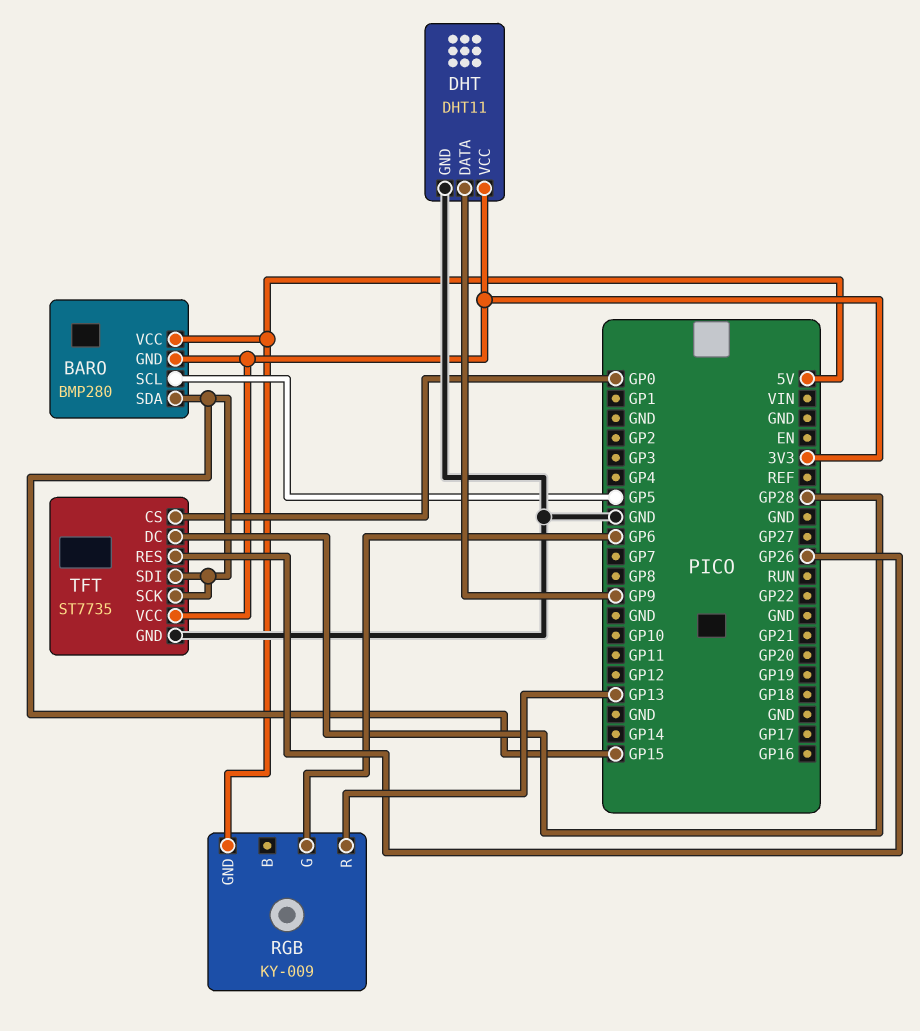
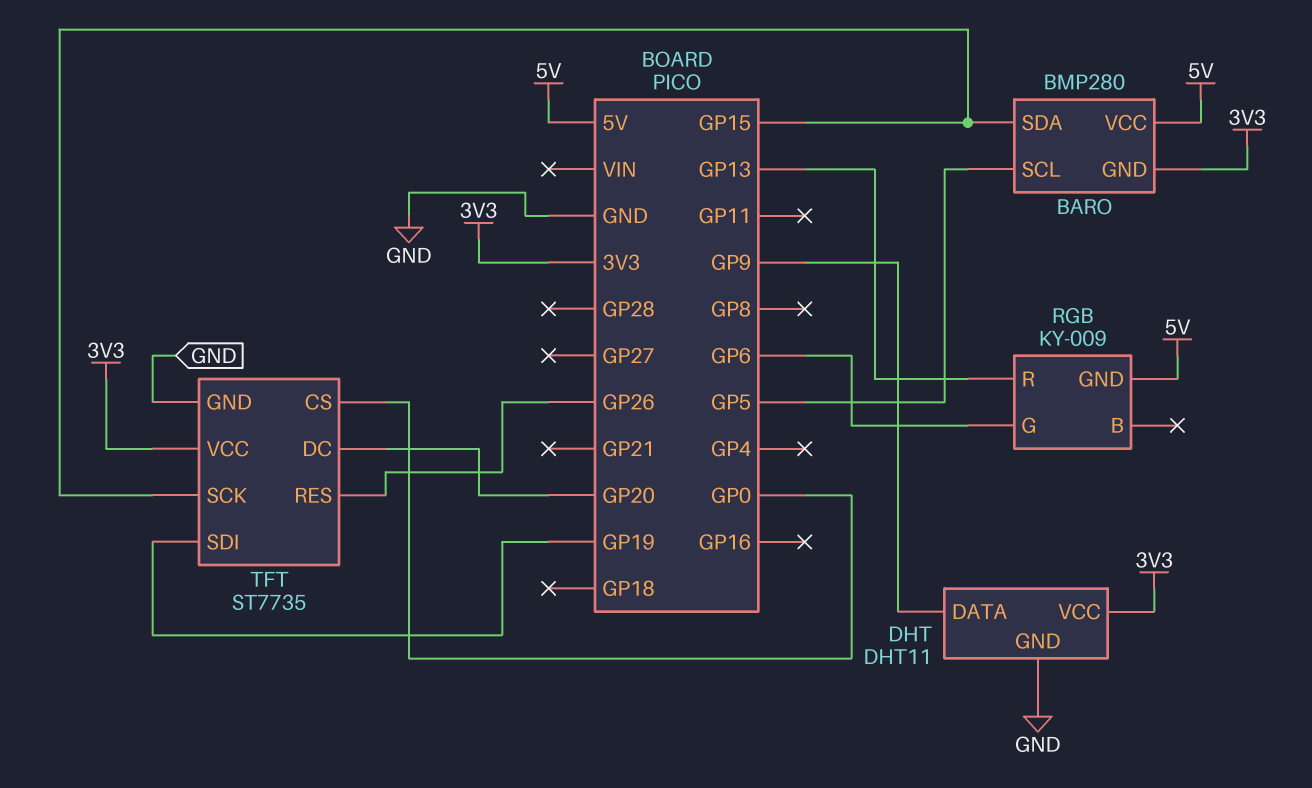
TFT pin DC: GP28 -> GP20
TFT pin SDI: GP15 -> GP19

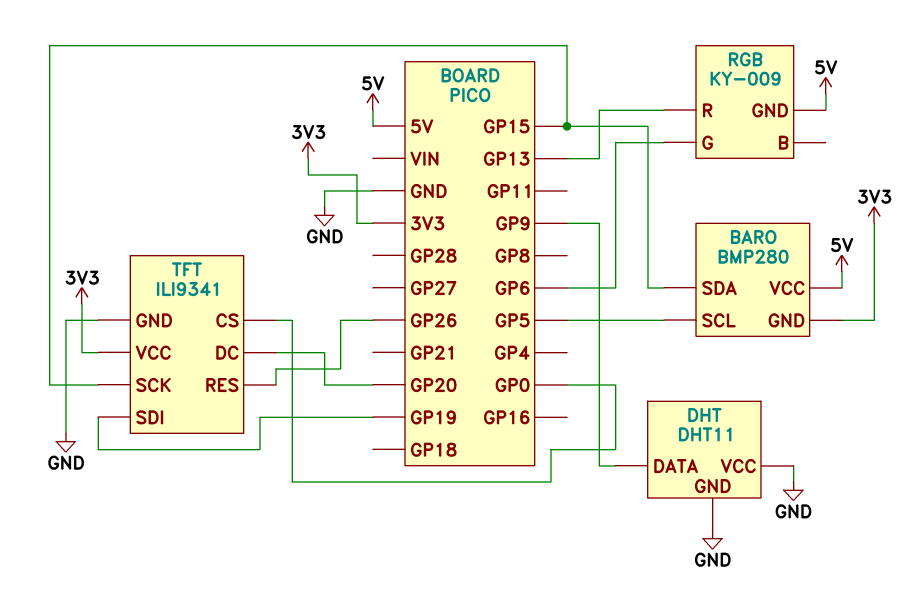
DHT pin VCC: 3V3 -> GND
TFT: ST7735 -> ILI9341

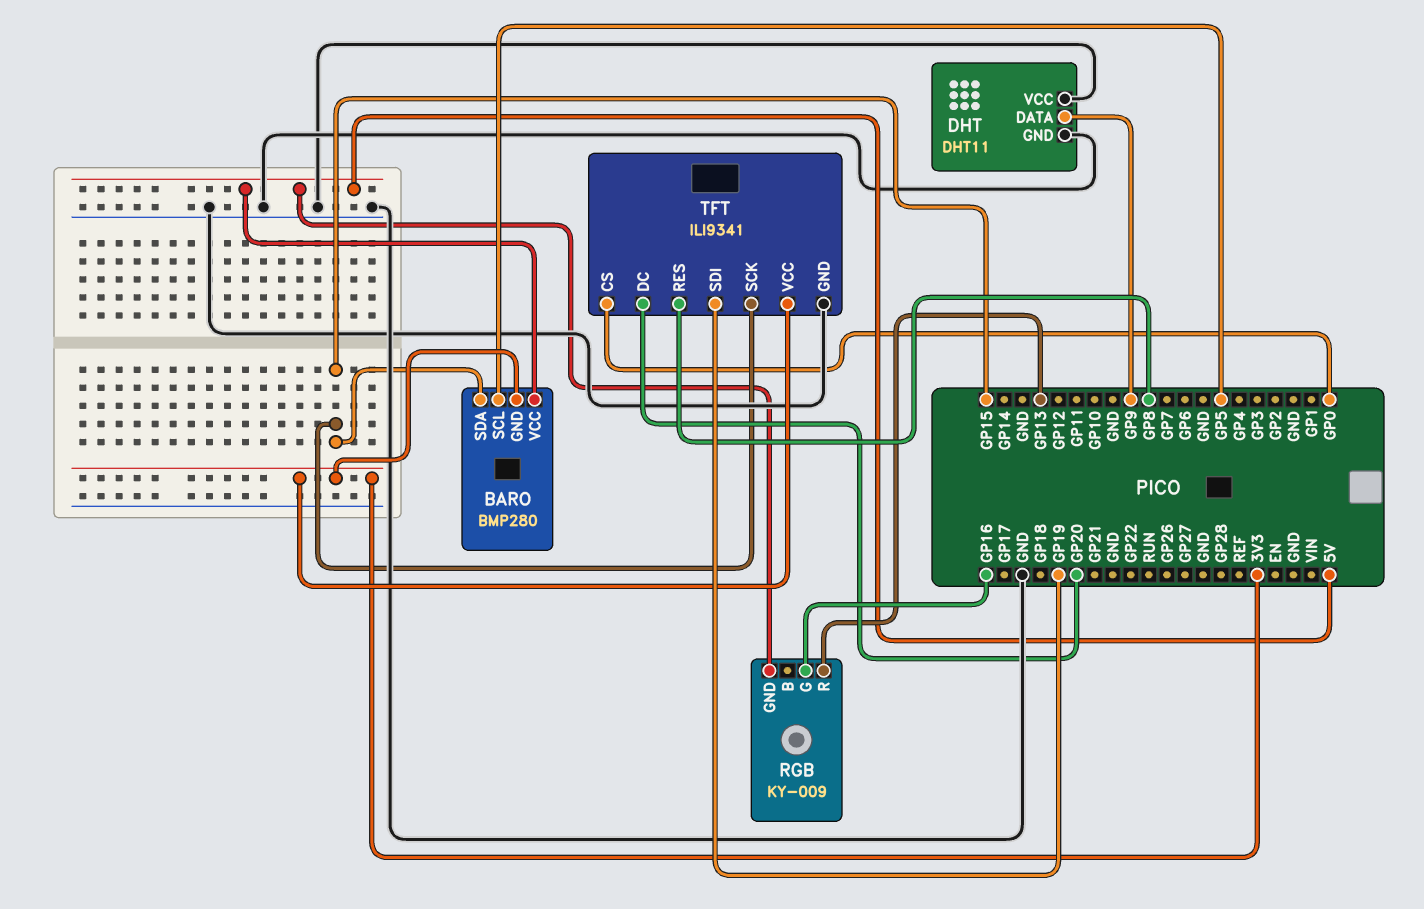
RGB pin G: GP6 -> GP16
TFT pin RES: GP26 -> GP8

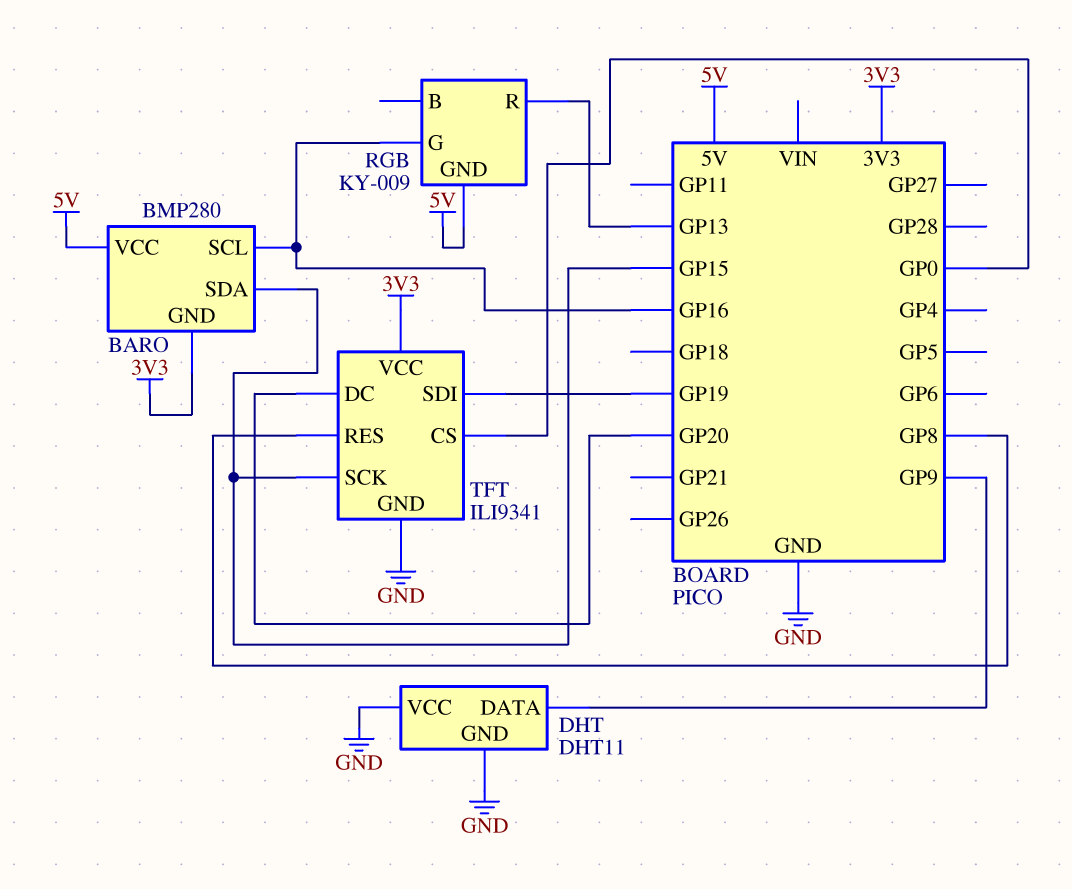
BARO pin SCL: GP5 -> GP16

